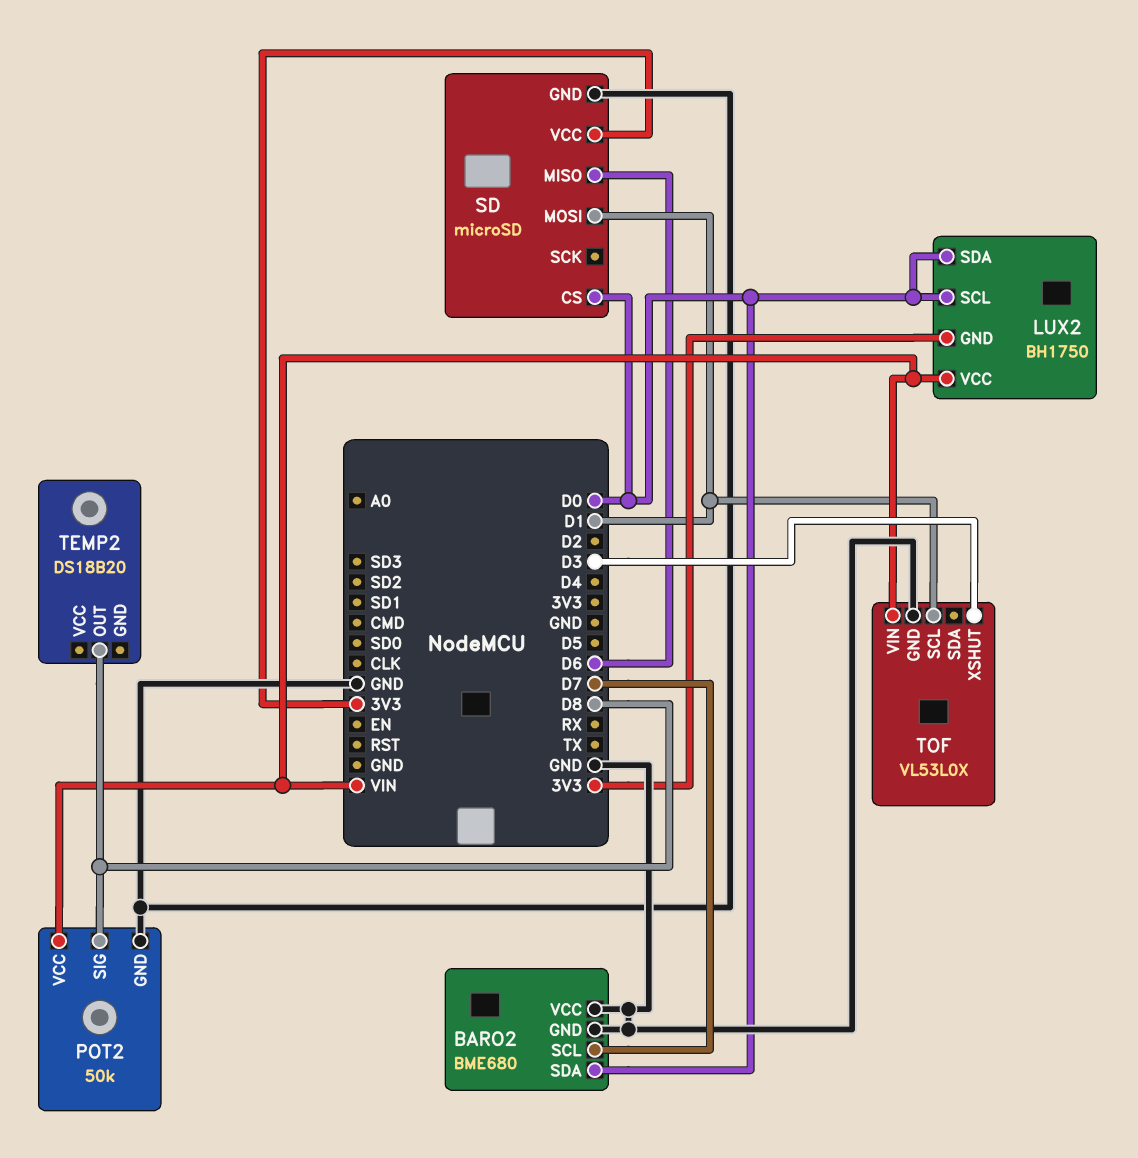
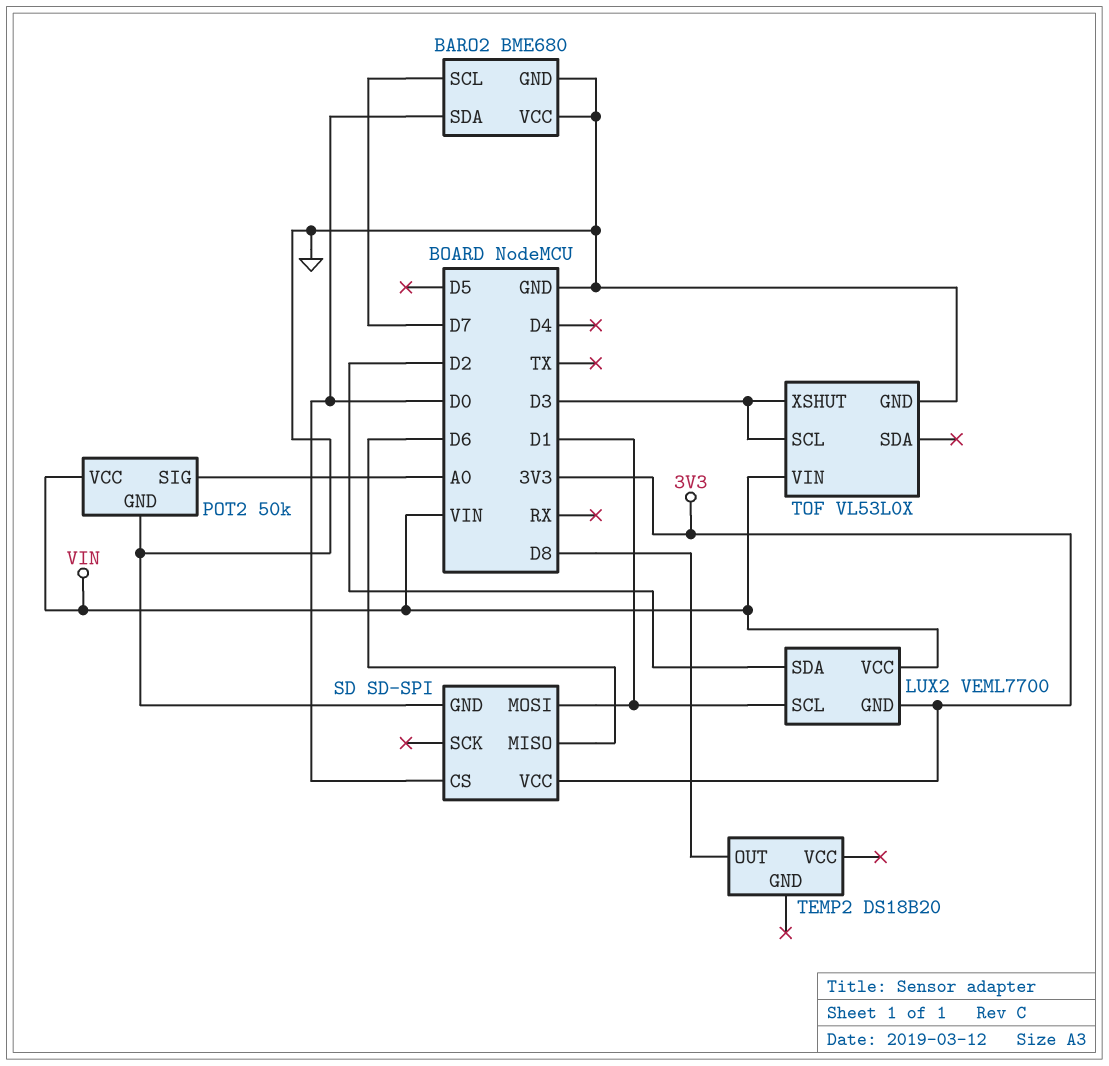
LUX2: BH1750 -> VEML7700
LUX2 pin SCL: D0 -> D1
LUX2 pin SDA: D0 -> D2
POT2 pin SIG: D8 -> A0
SD: microSD -> SD-SPI
TOF pin SCL: D1 -> D3

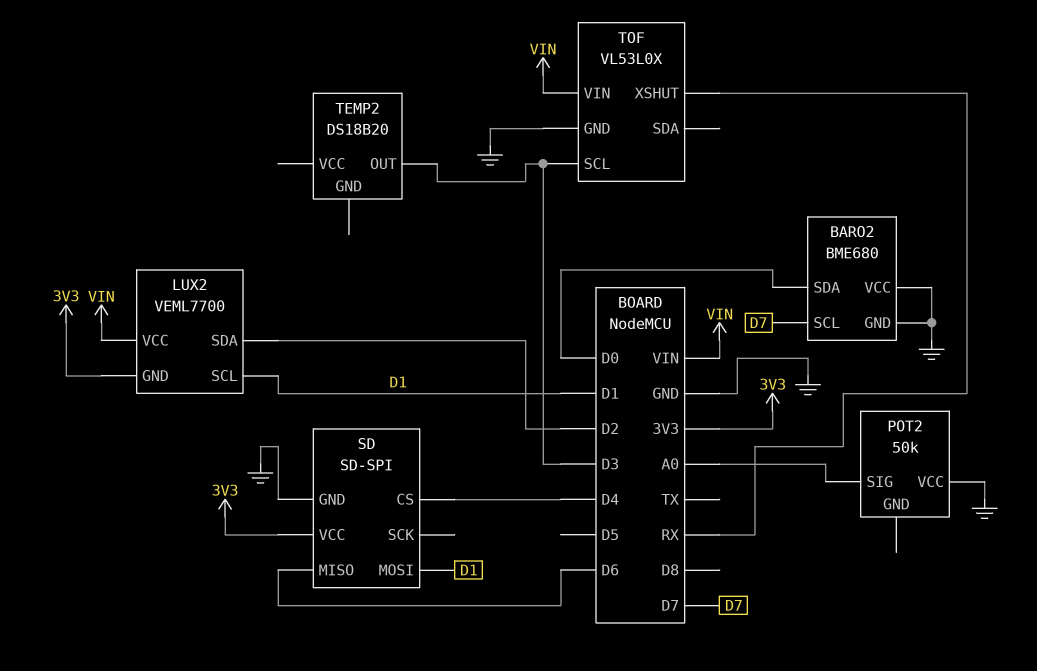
POT2 pin GND: GND -> none
POT2 pin VCC: VIN -> GND
SD pin CS: D0 -> D4
TEMP2 pin OUT: D8 -> D3
TOF pin XSHUT: D3 -> RX

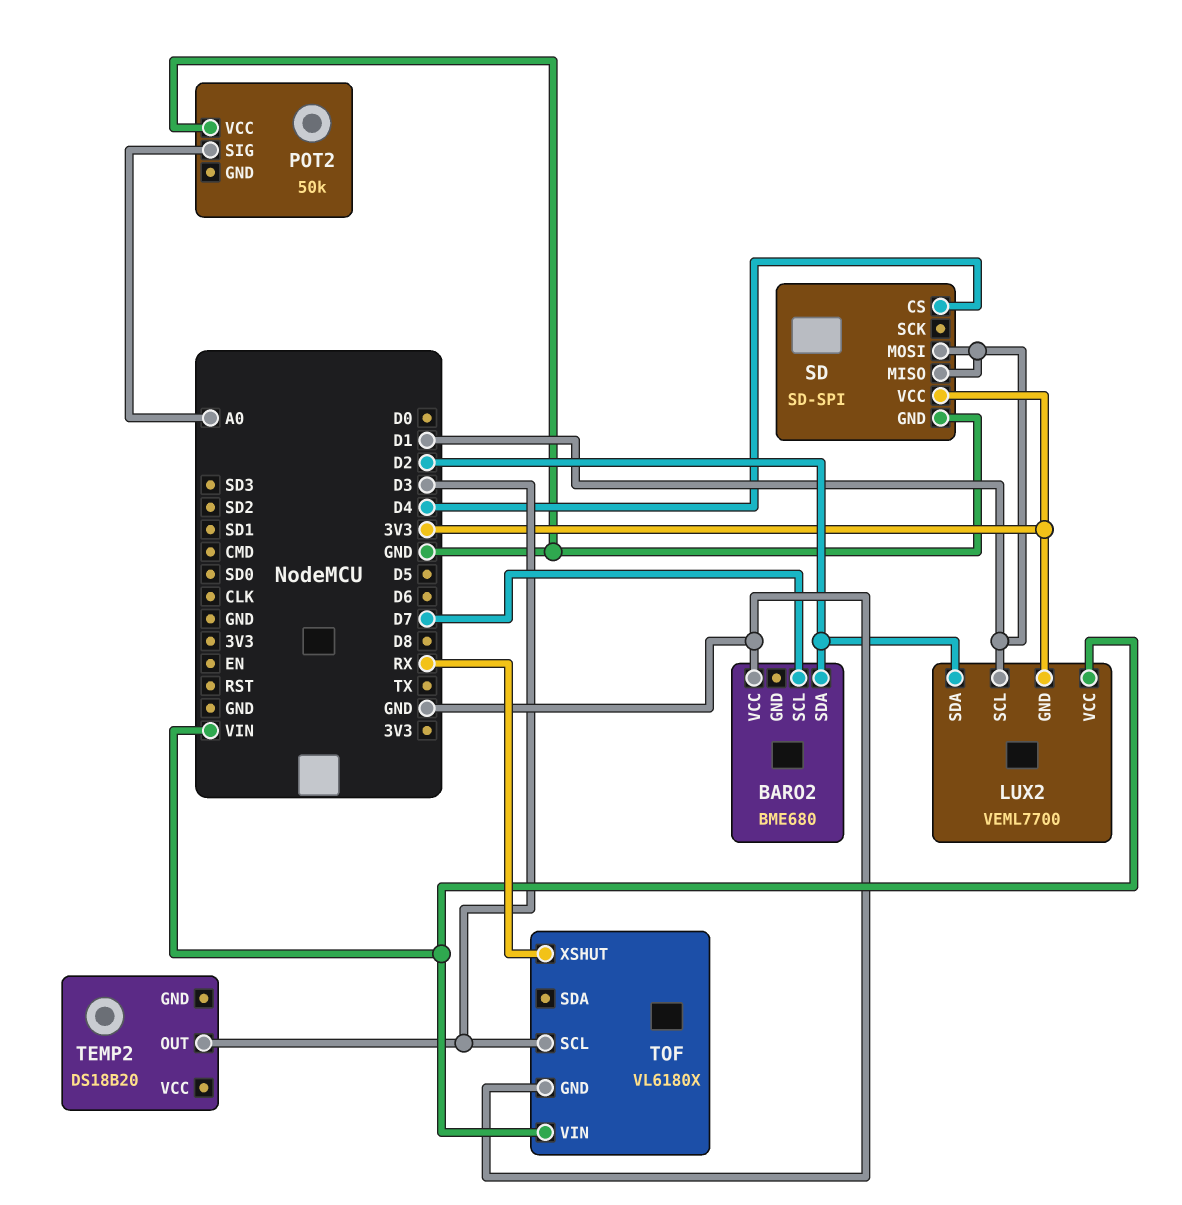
BARO2 pin GND: GND -> none
BARO2 pin SDA: D0 -> D2
SD pin MISO: D6 -> D1
TOF: VL53L0X -> VL6180X

